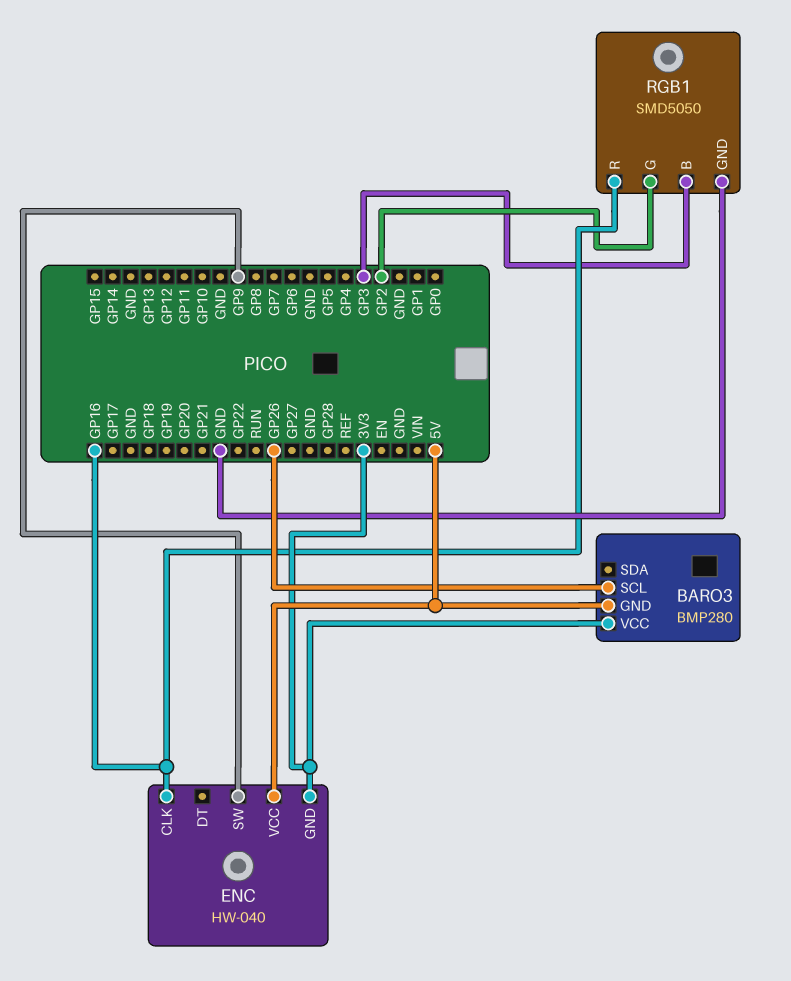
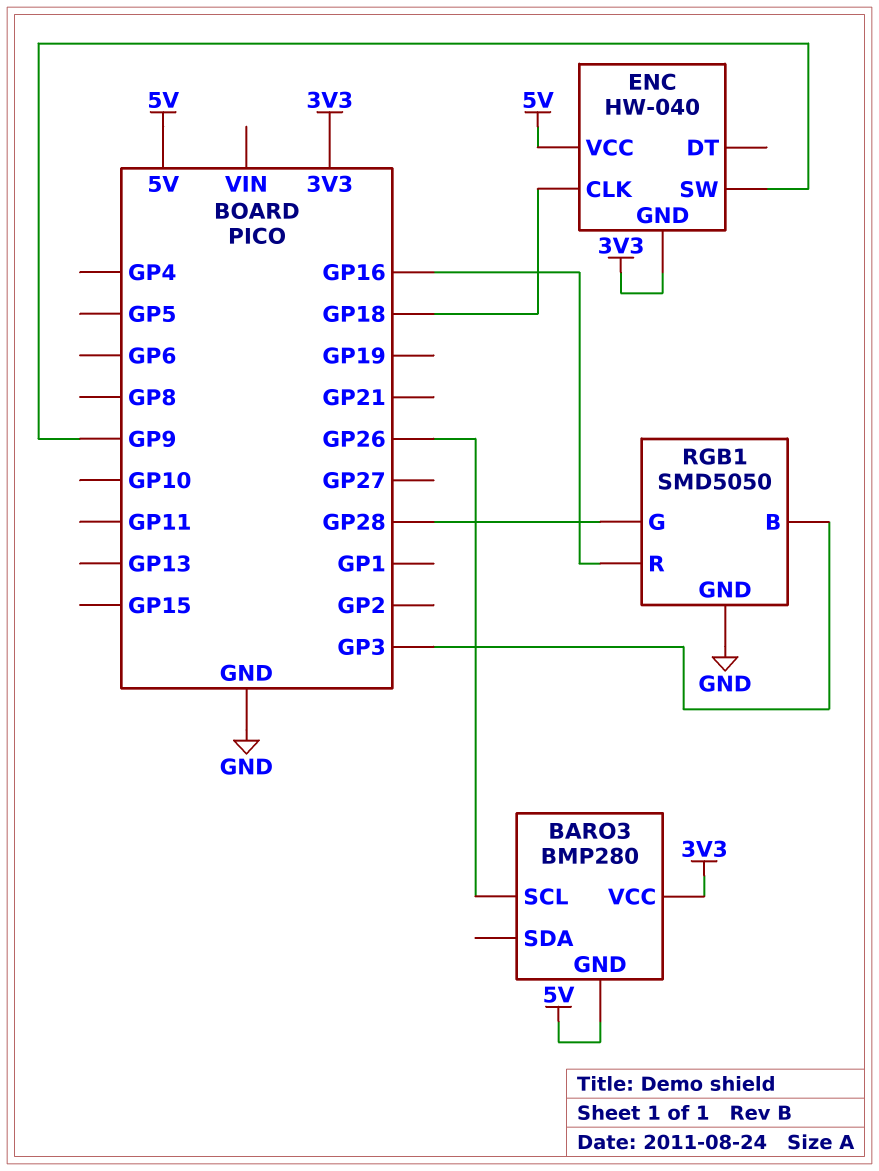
ENC pin CLK: GP16 -> GP18
RGB1 pin G: GP2 -> GP28

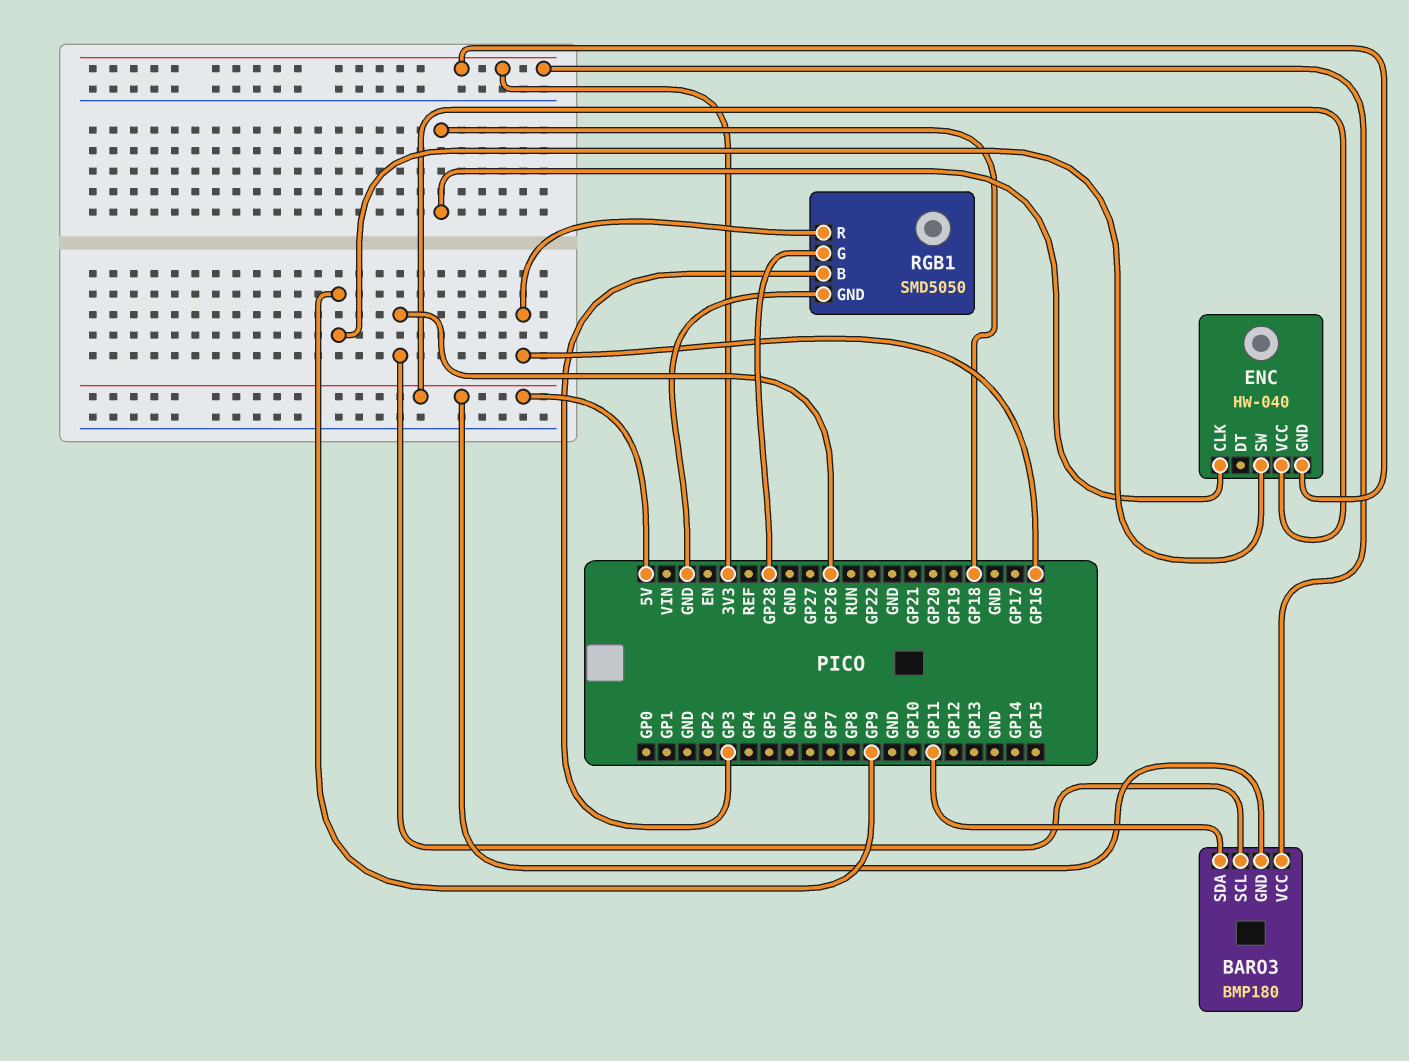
BARO3: BMP280 -> BMP180
BARO3 pin SDA: none -> GP11

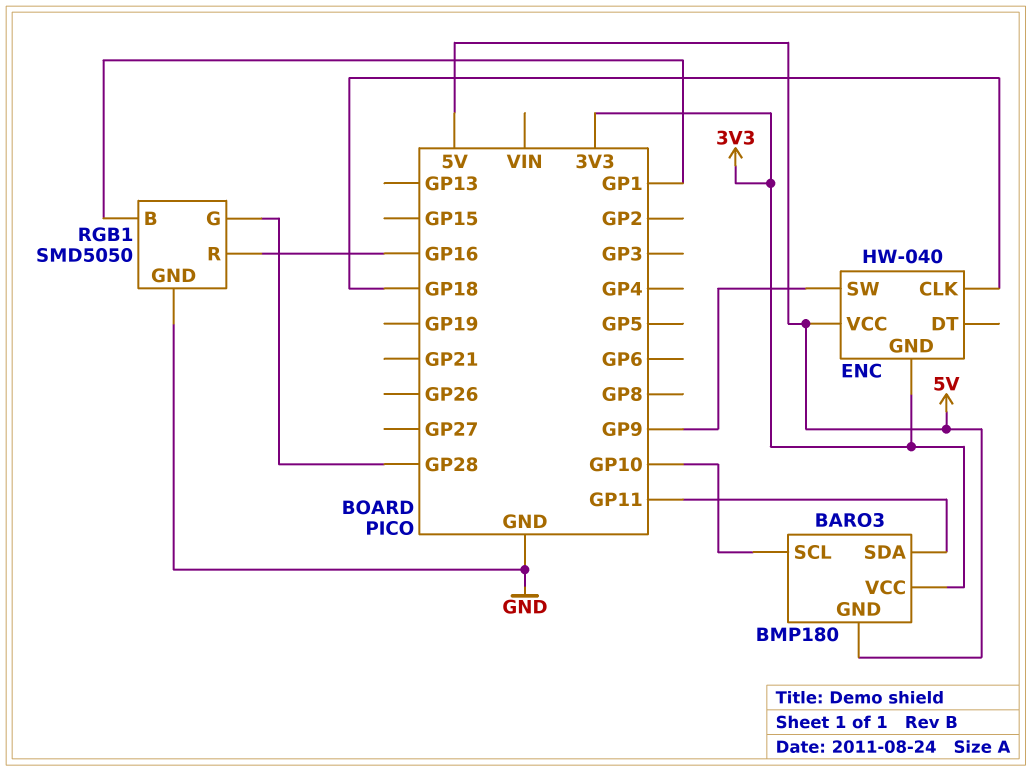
BARO3 pin SCL: GP26 -> GP10
RGB1 pin B: GP3 -> GP1

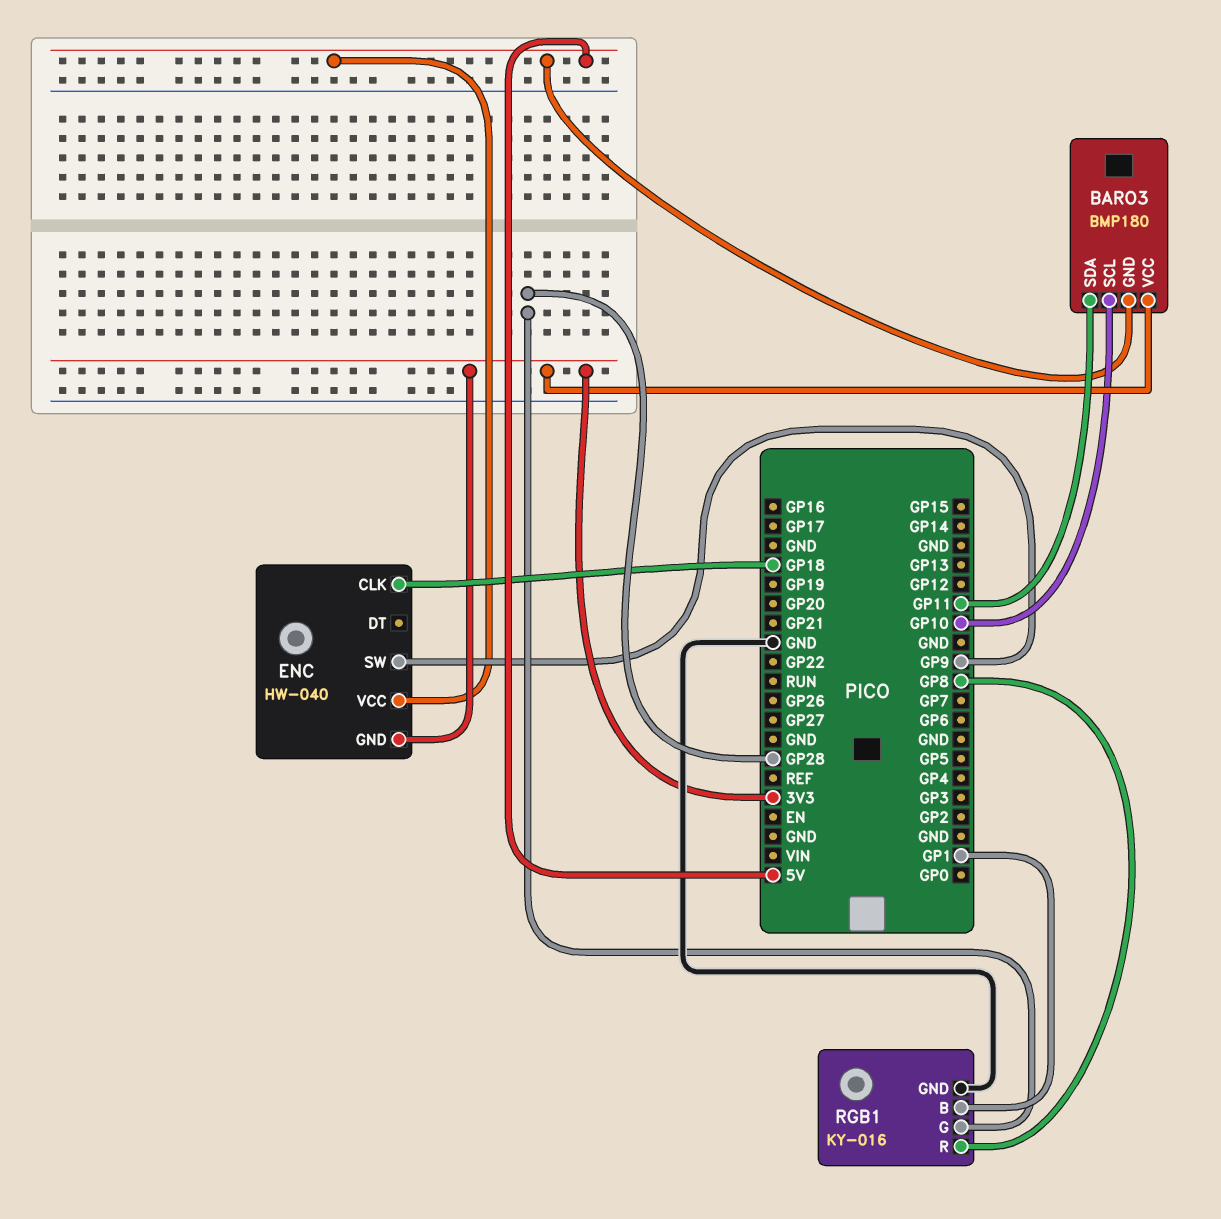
RGB1: SMD5050 -> KY-016
RGB1 pin R: GP16 -> GP8

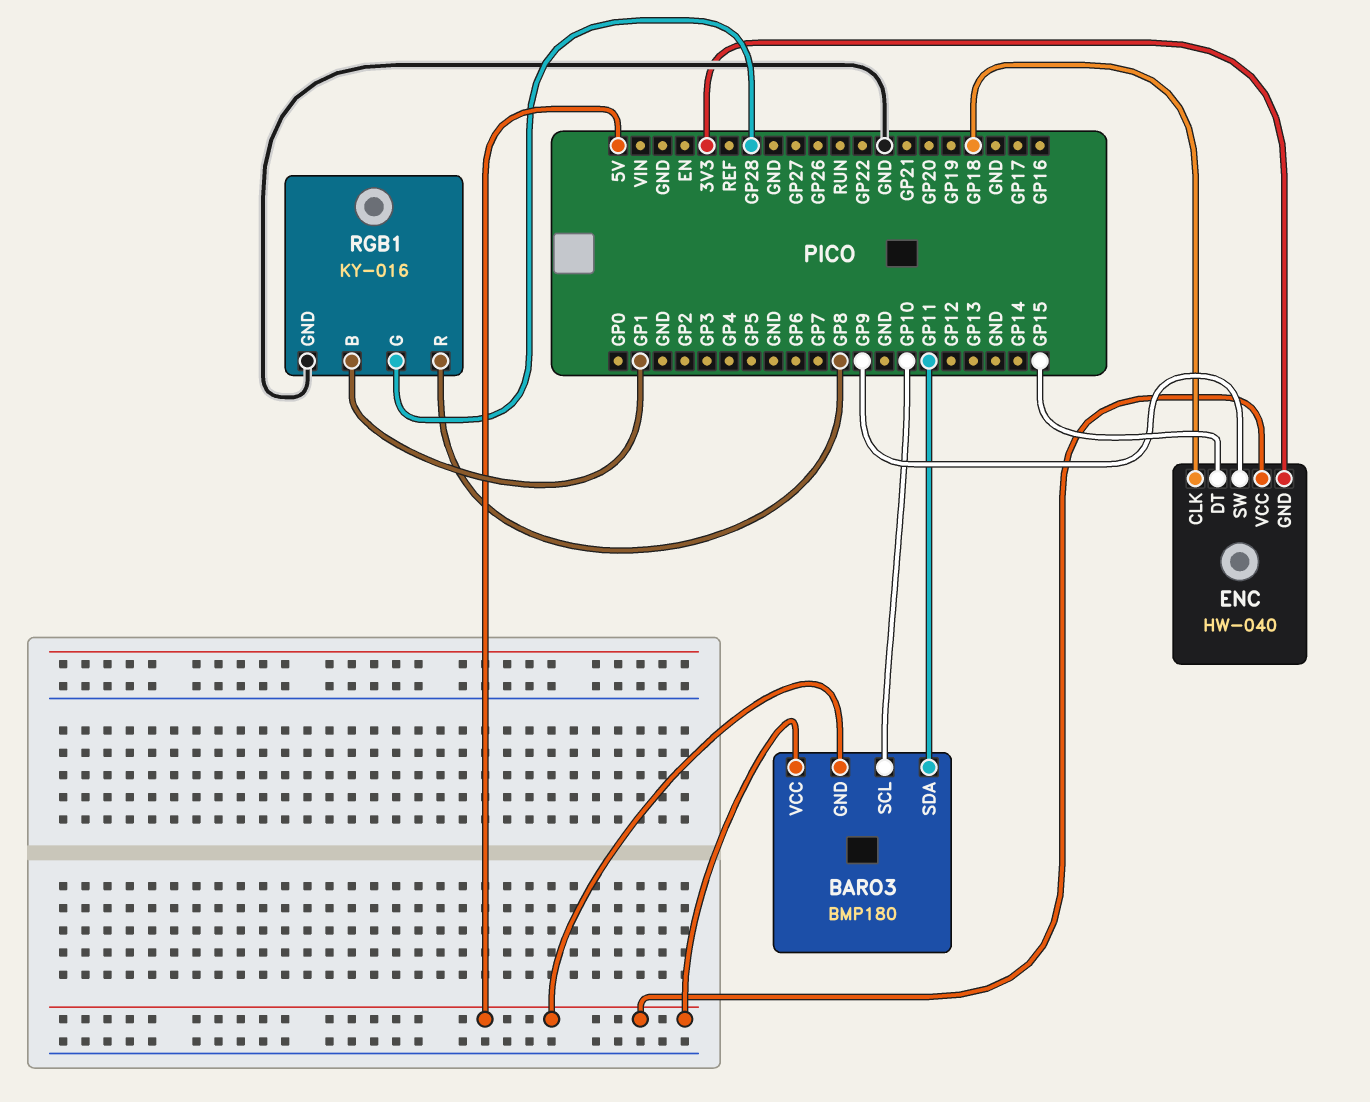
BARO3 pin VCC: 3V3 -> 5V
ENC pin DT: none -> GP15

